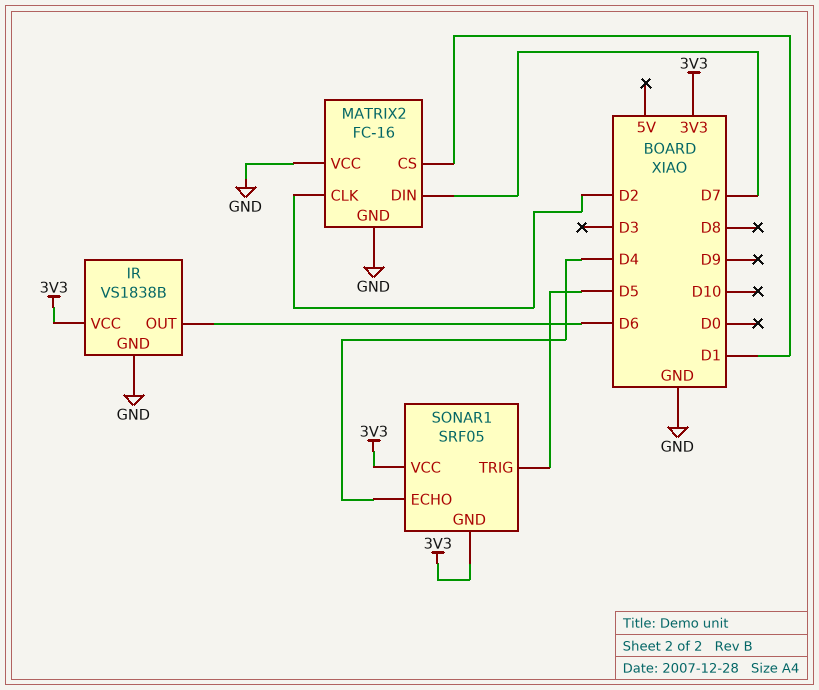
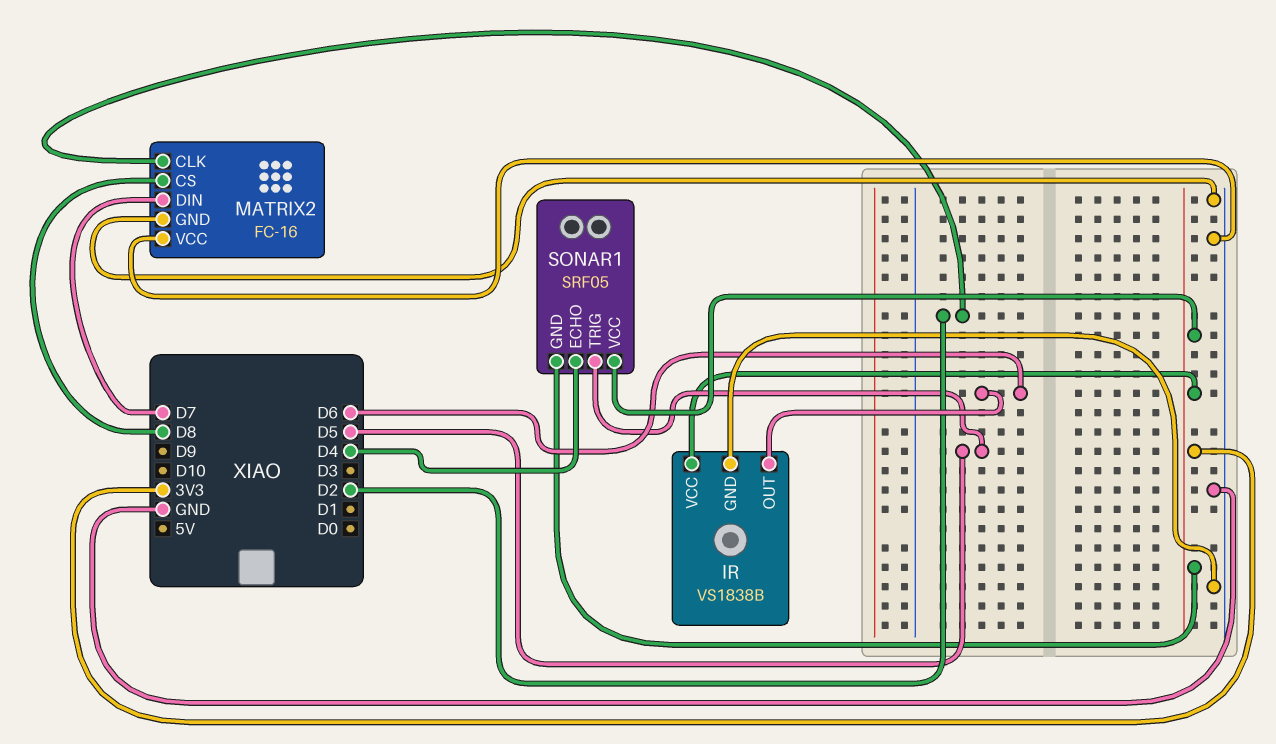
MATRIX2 pin CS: D1 -> D8

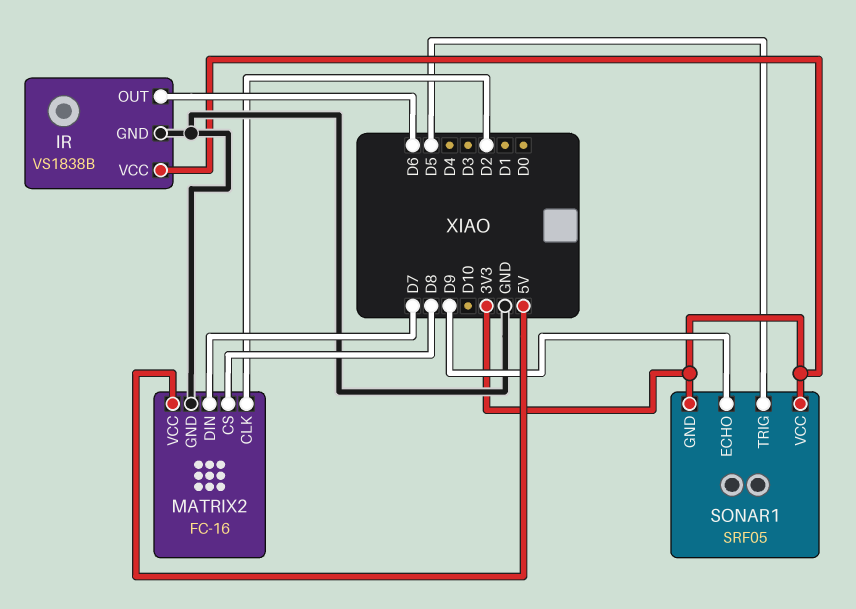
MATRIX2 pin VCC: GND -> 5V
SONAR1 pin ECHO: D4 -> D9

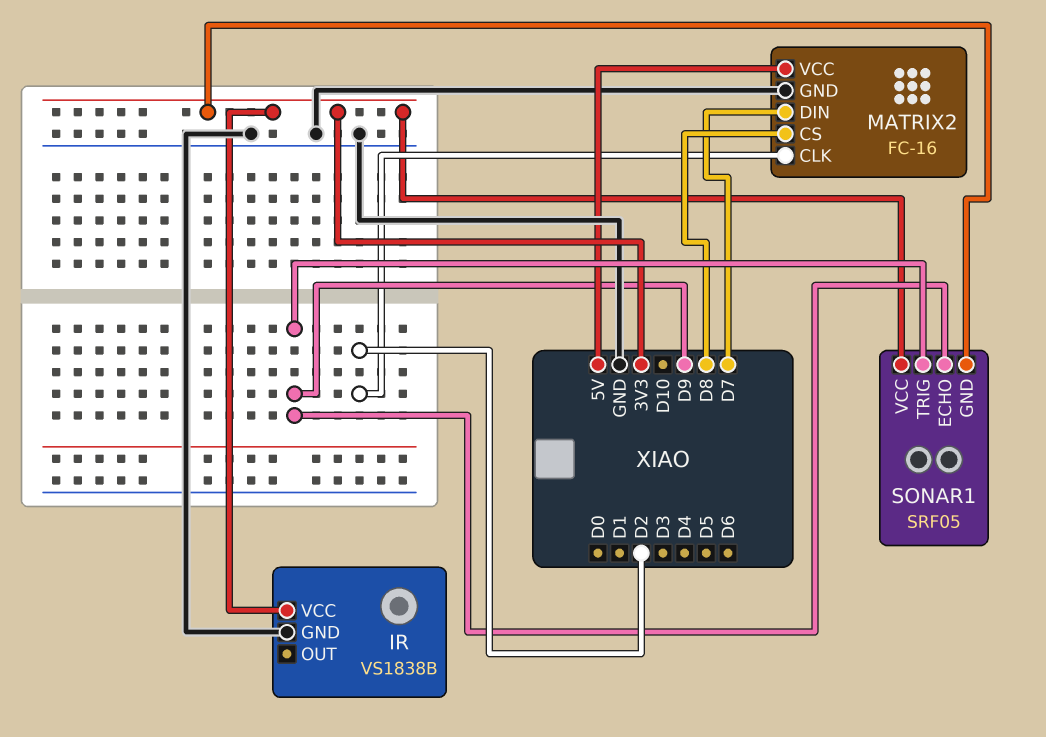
IR pin OUT: D6 -> none
SONAR1 pin TRIG: D5 -> D9

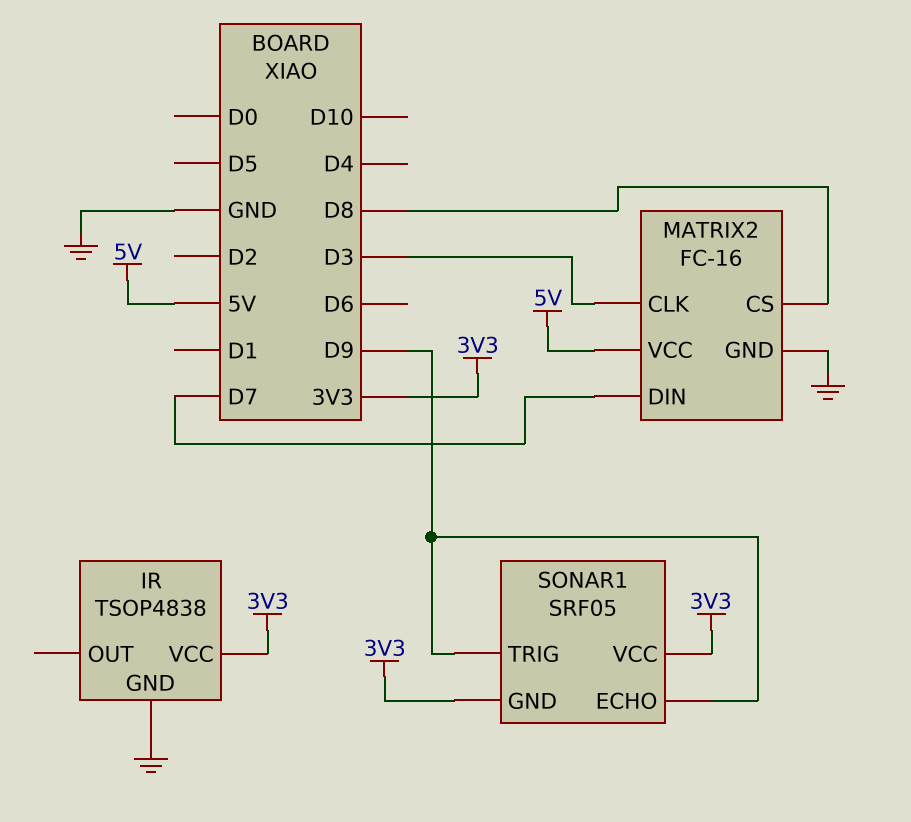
IR: VS1838B -> TSOP4838
MATRIX2 pin CLK: D2 -> D3

